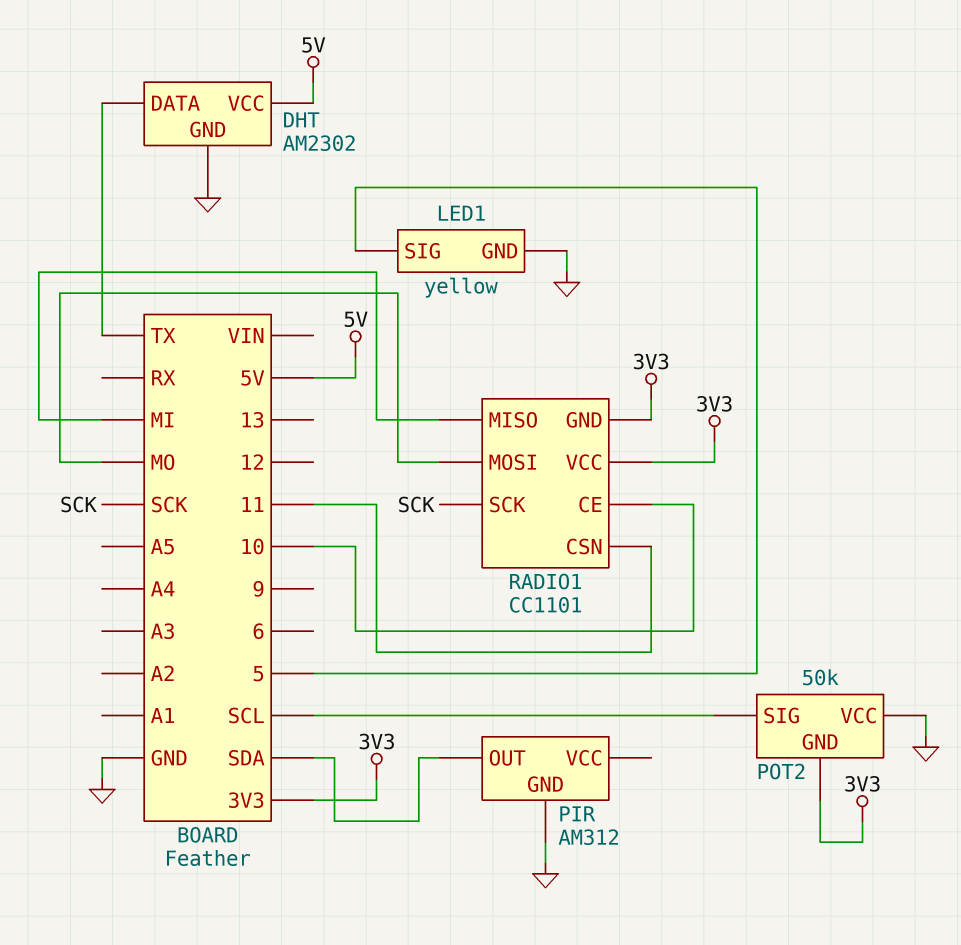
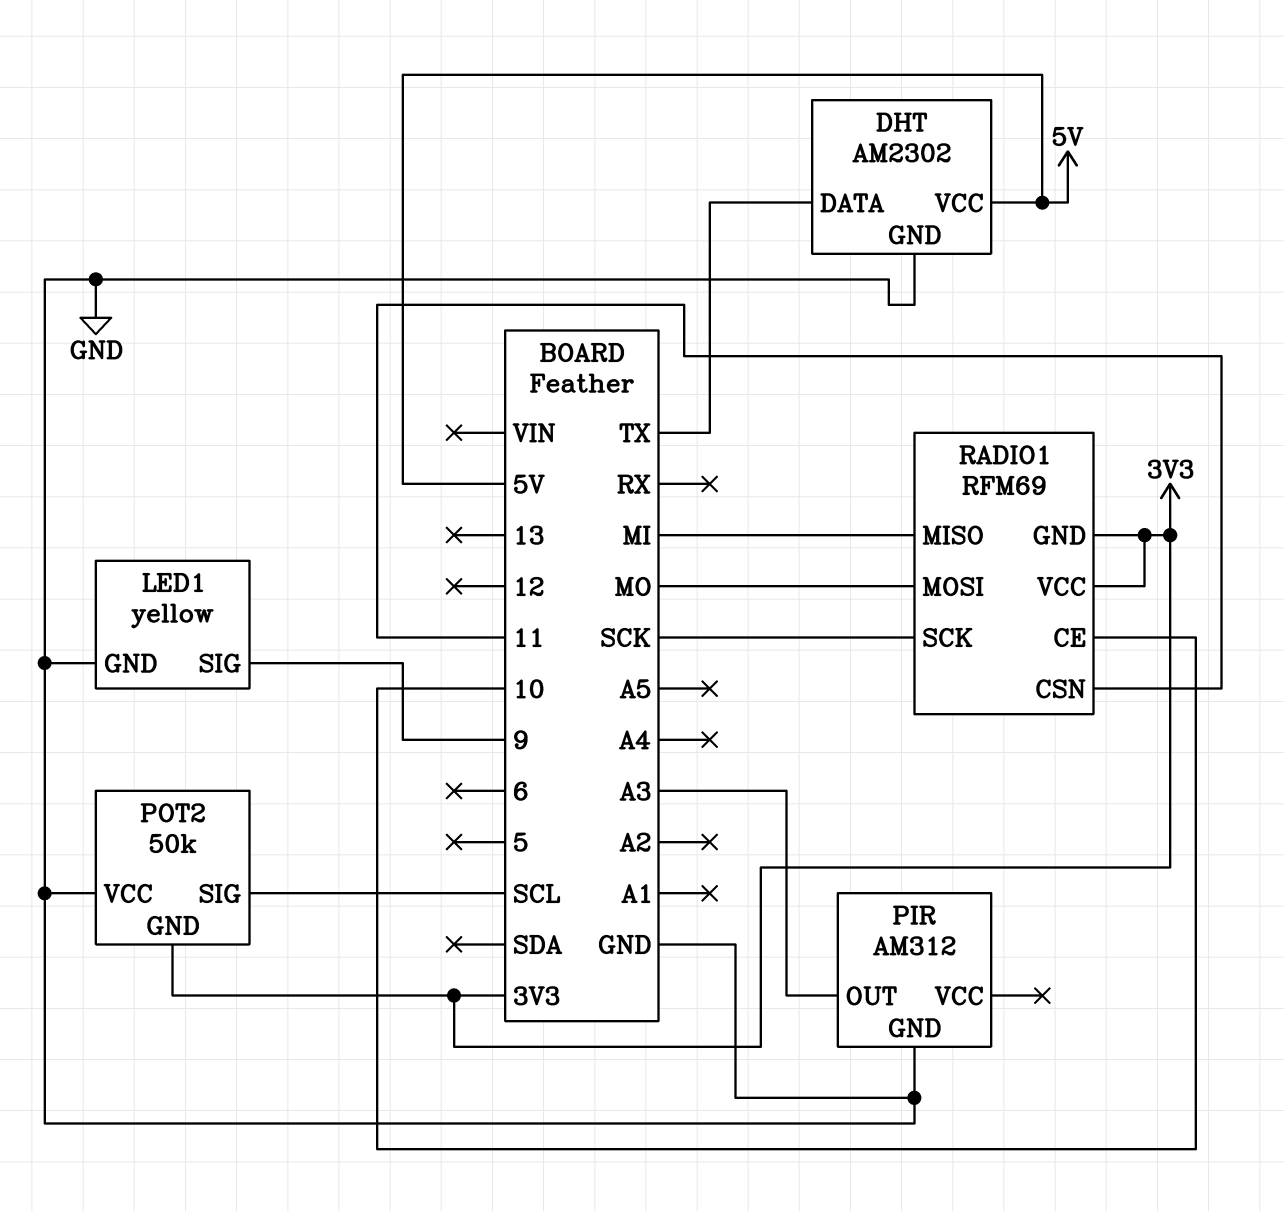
LED1 pin SIG: 5 -> 9
PIR pin OUT: SDA -> A3
RADIO1: CC1101 -> RFM69

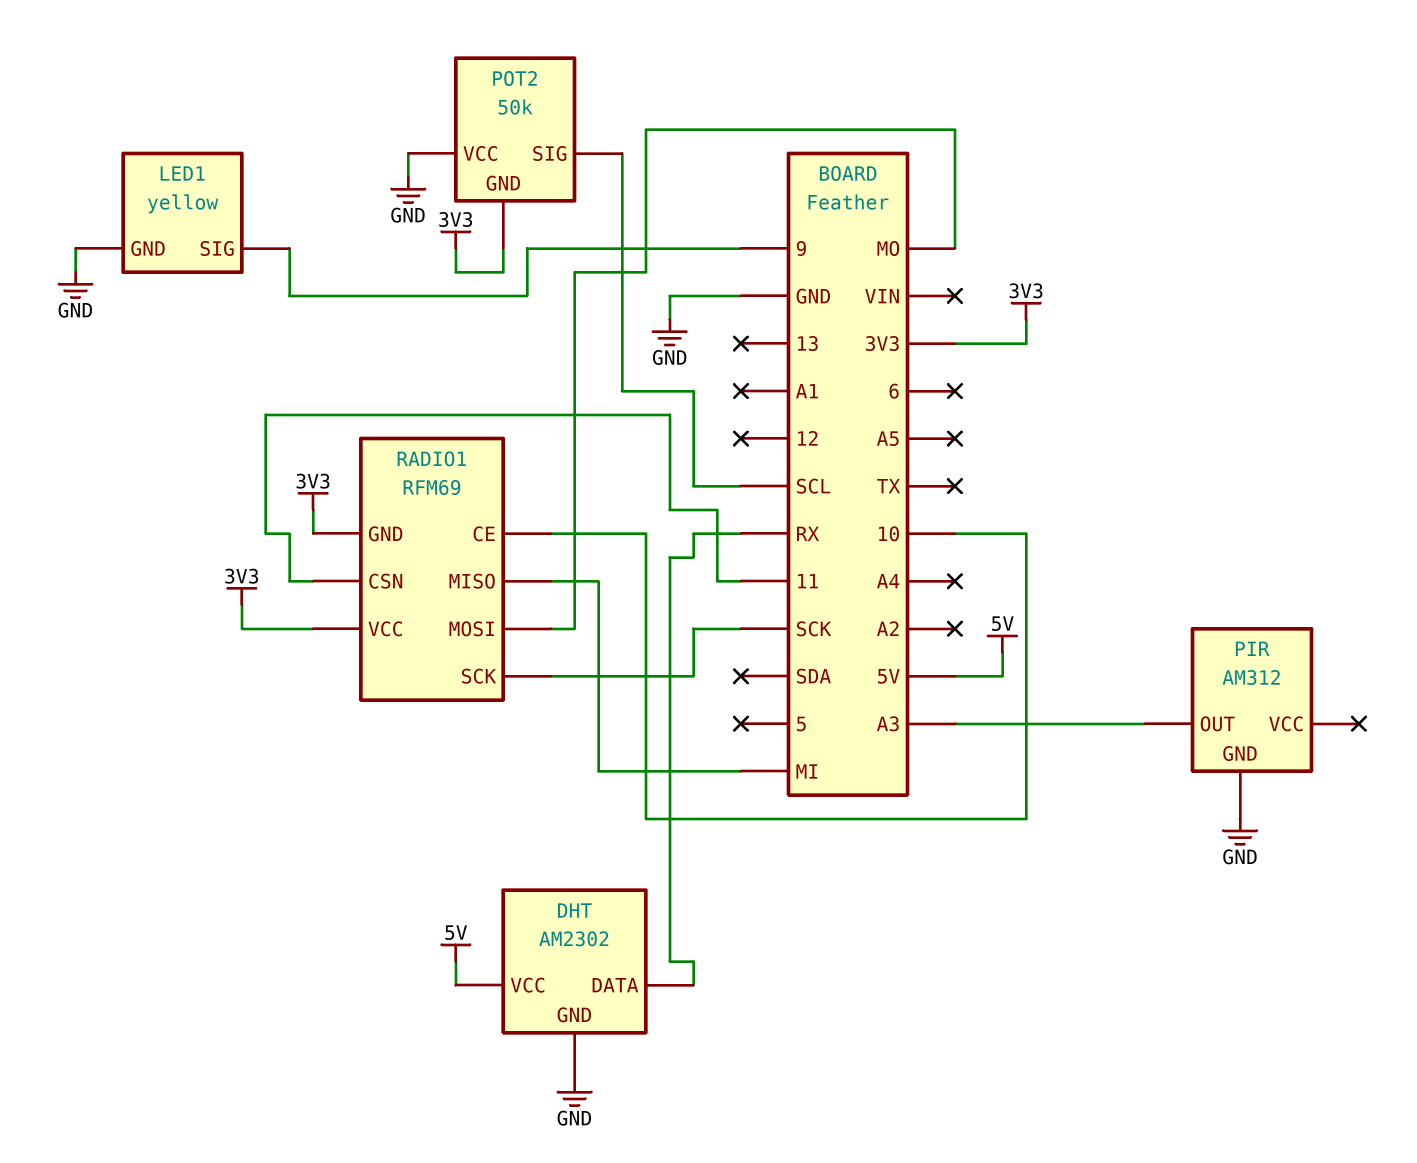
DHT pin DATA: TX -> RX

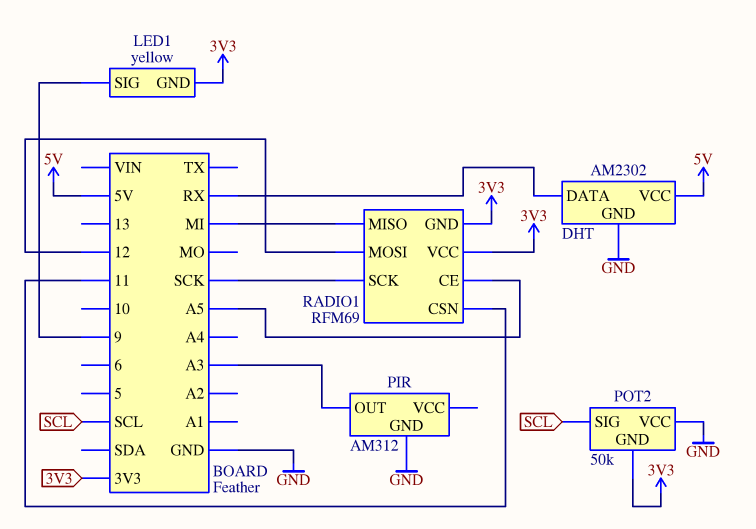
LED1 pin GND: GND -> 3V3
RADIO1 pin CE: 10 -> A5
RADIO1 pin MOSI: MO -> 12

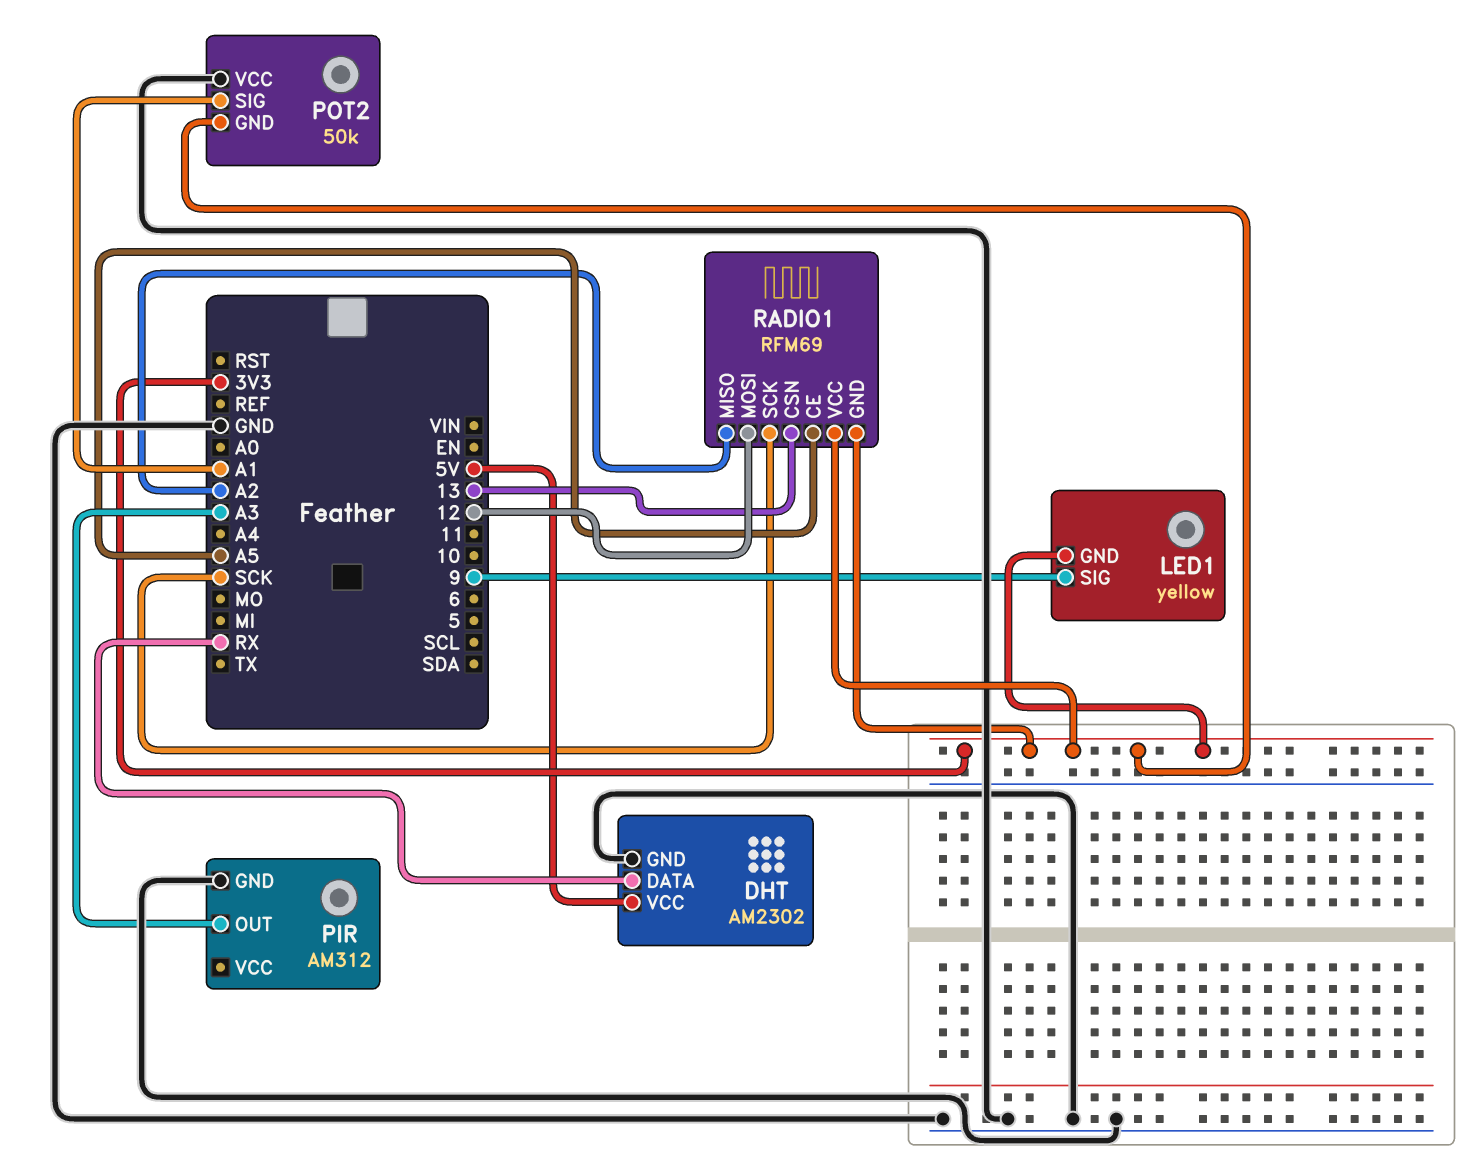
POT2 pin SIG: SCL -> A1
RADIO1 pin CSN: 11 -> 13
RADIO1 pin MISO: MI -> A2

